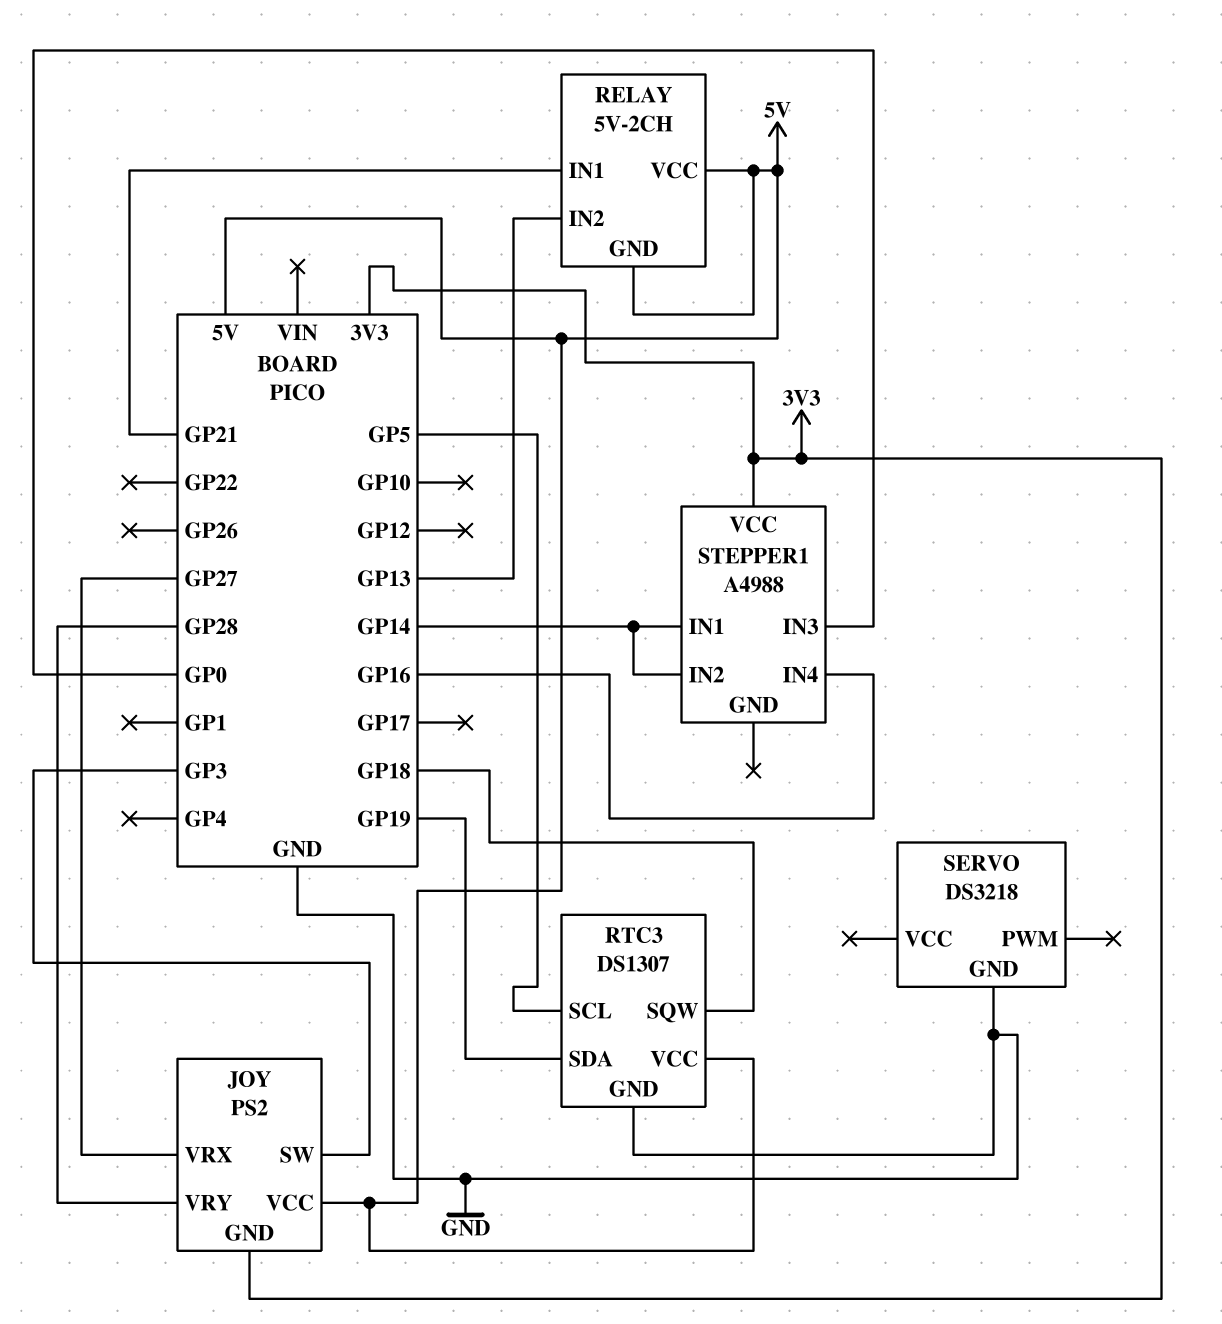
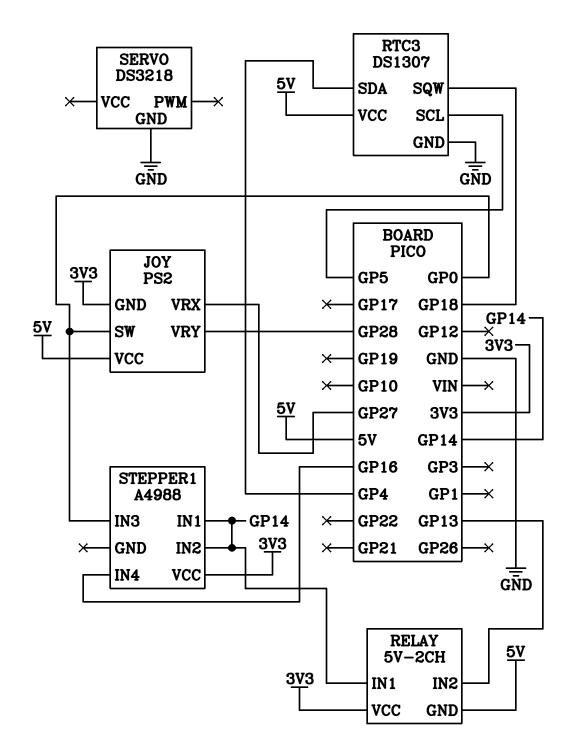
JOY pin SW: GP3 -> GP0
RELAY pin IN1: GP21 -> GP14
RELAY pin VCC: 5V -> 3V3
RTC3 pin SDA: GP19 -> GP4

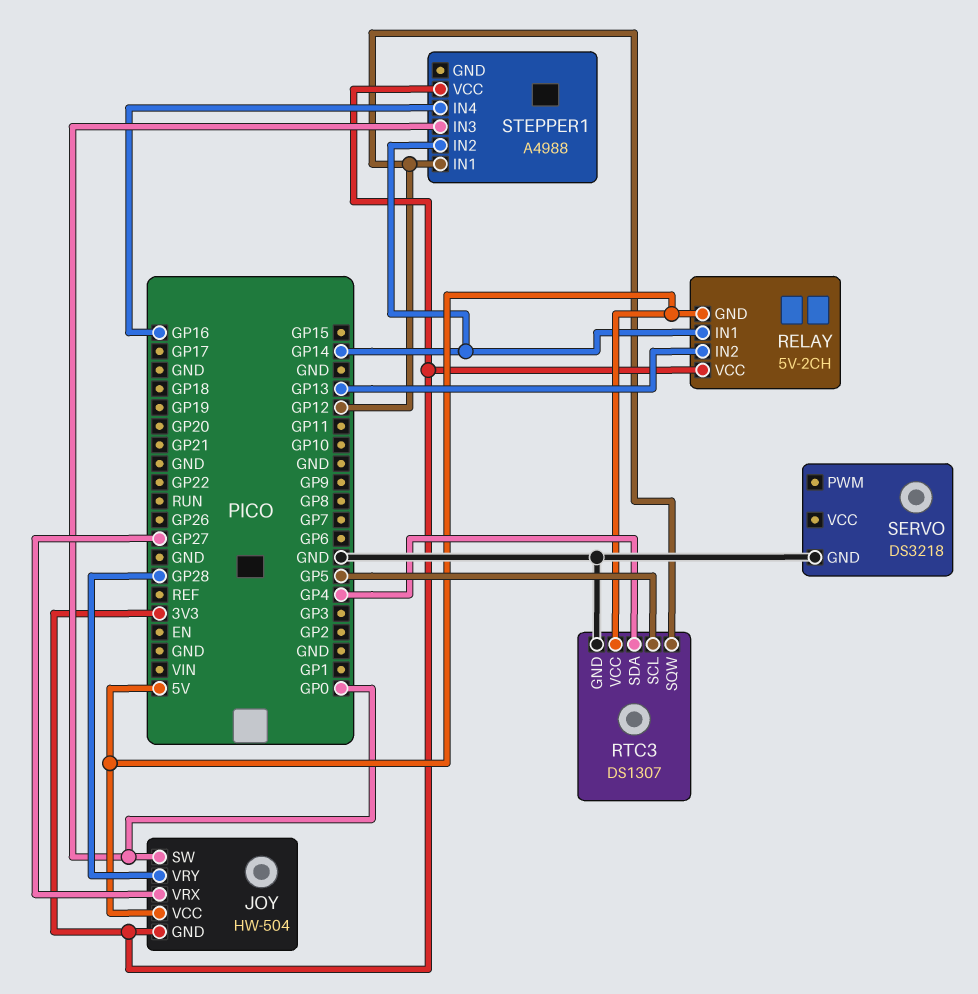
JOY: PS2 -> HW-504
RTC3 pin SQW: GP18 -> GP12
STEPPER1 pin IN1: GP14 -> GP12

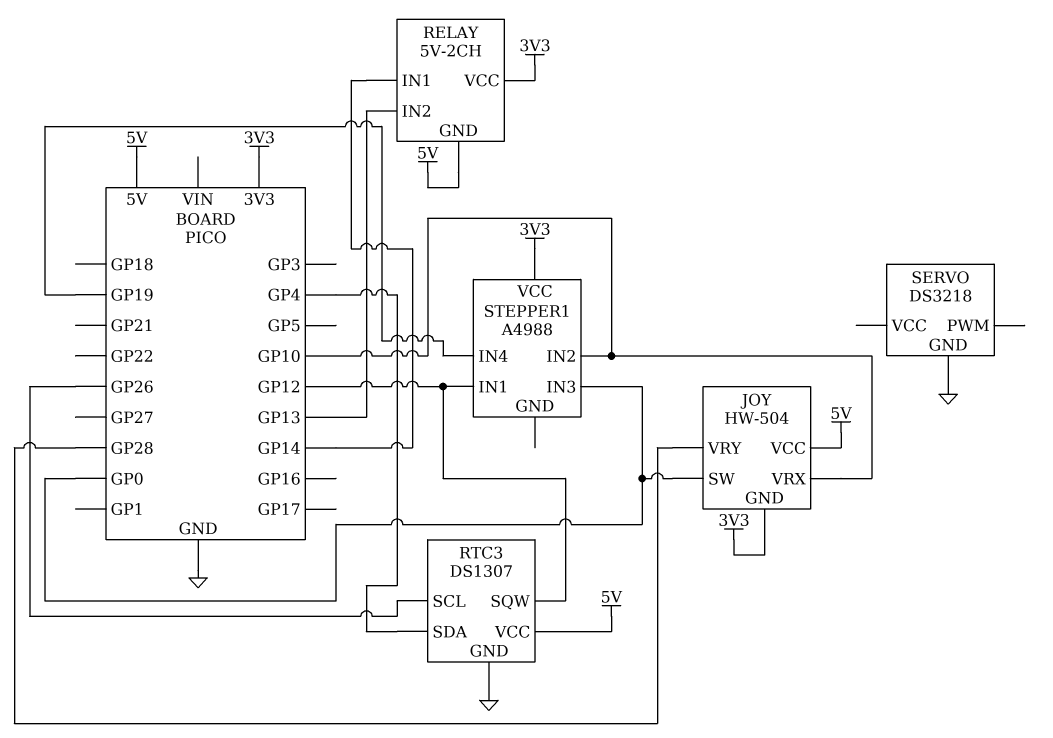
JOY pin VRX: GP27 -> GP10
RTC3 pin SCL: GP5 -> GP26
STEPPER1 pin IN2: GP14 -> GP10
STEPPER1 pin IN4: GP16 -> GP19

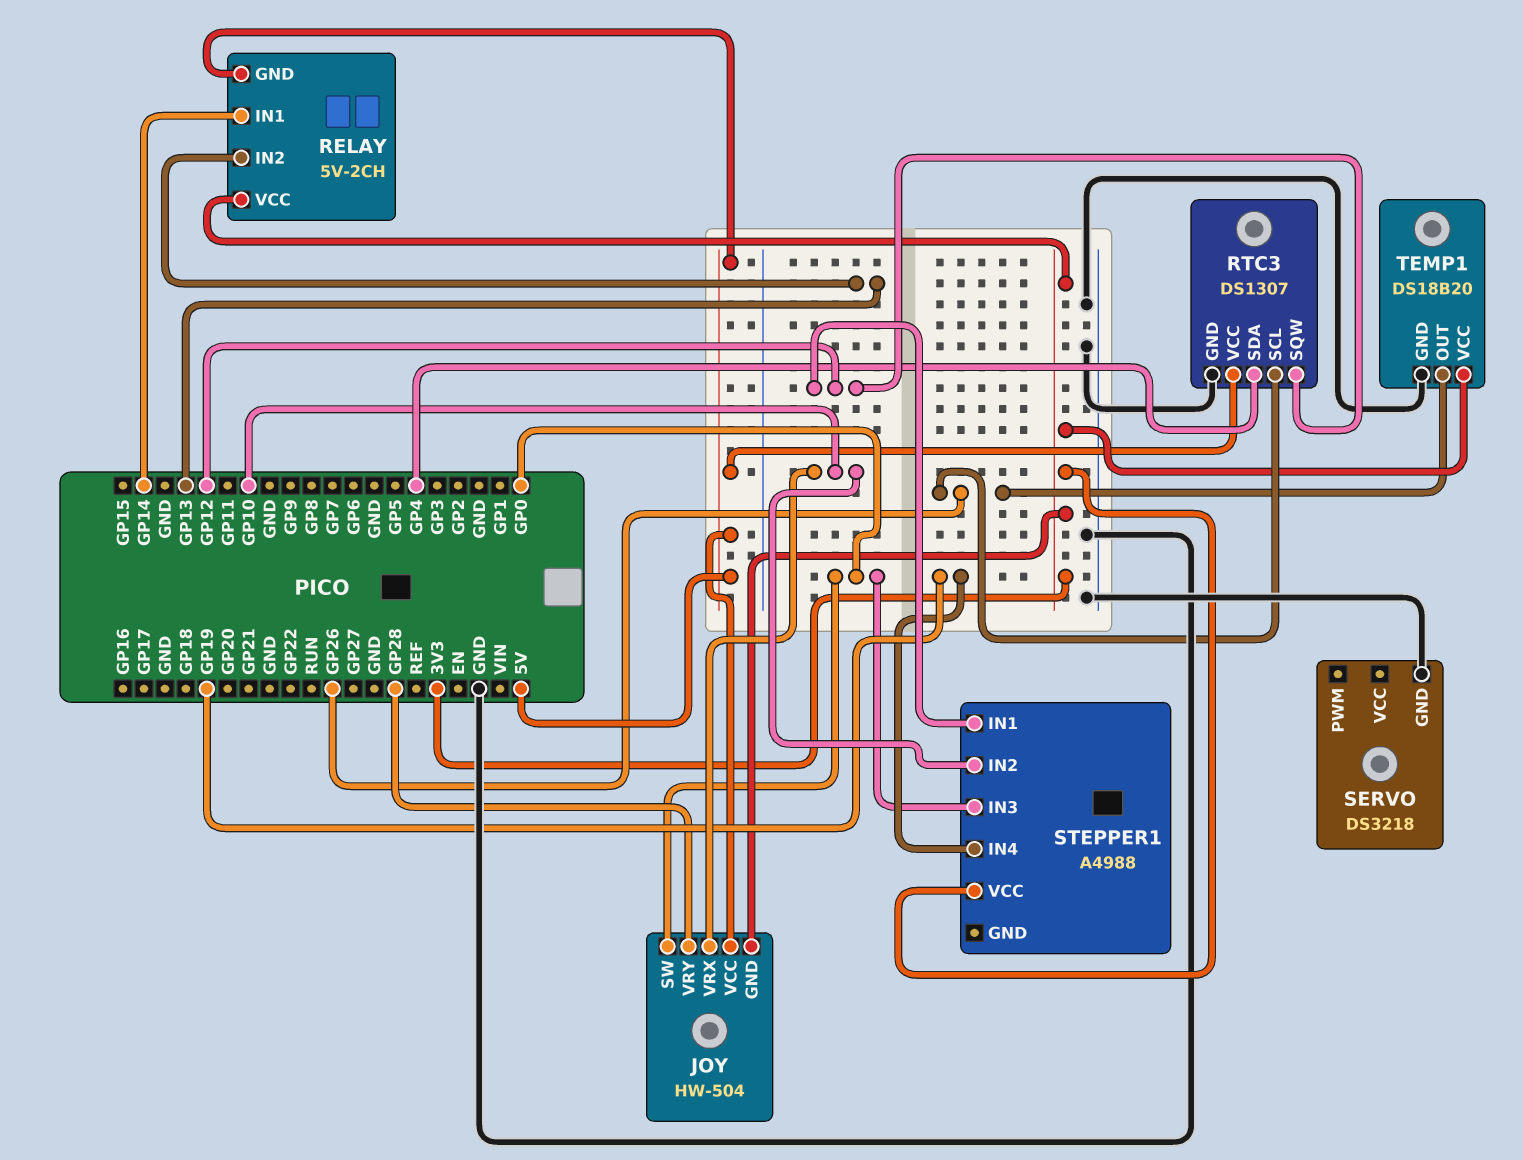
TEMP1: none -> DS18B20
TEMP1 pin GND: none -> GND
TEMP1 pin OUT: none -> GP26
TEMP1 pin VCC: none -> 3V3

